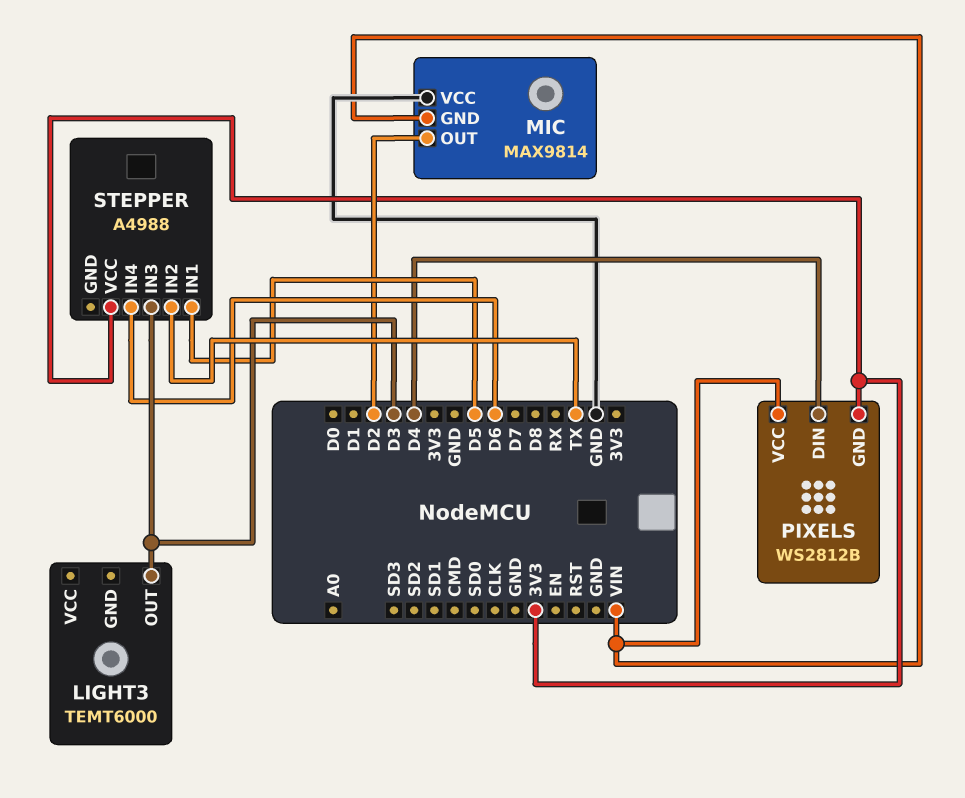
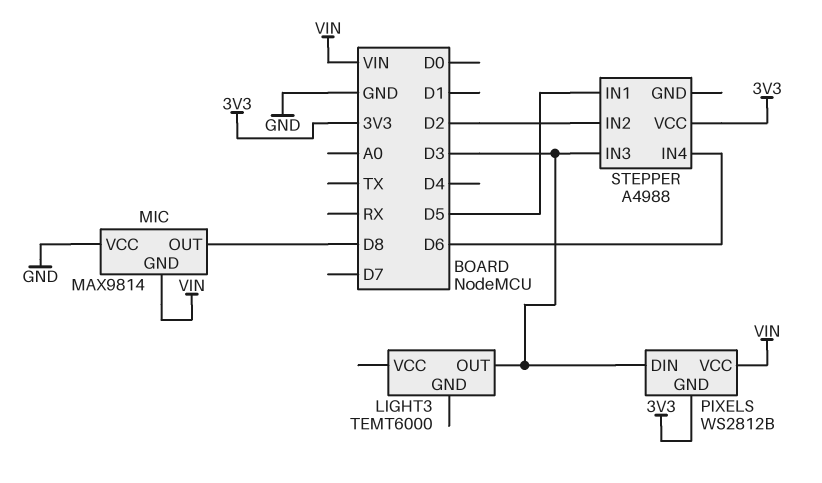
MIC pin OUT: D2 -> D8
PIXELS pin DIN: D4 -> D3
STEPPER pin IN2: TX -> D2

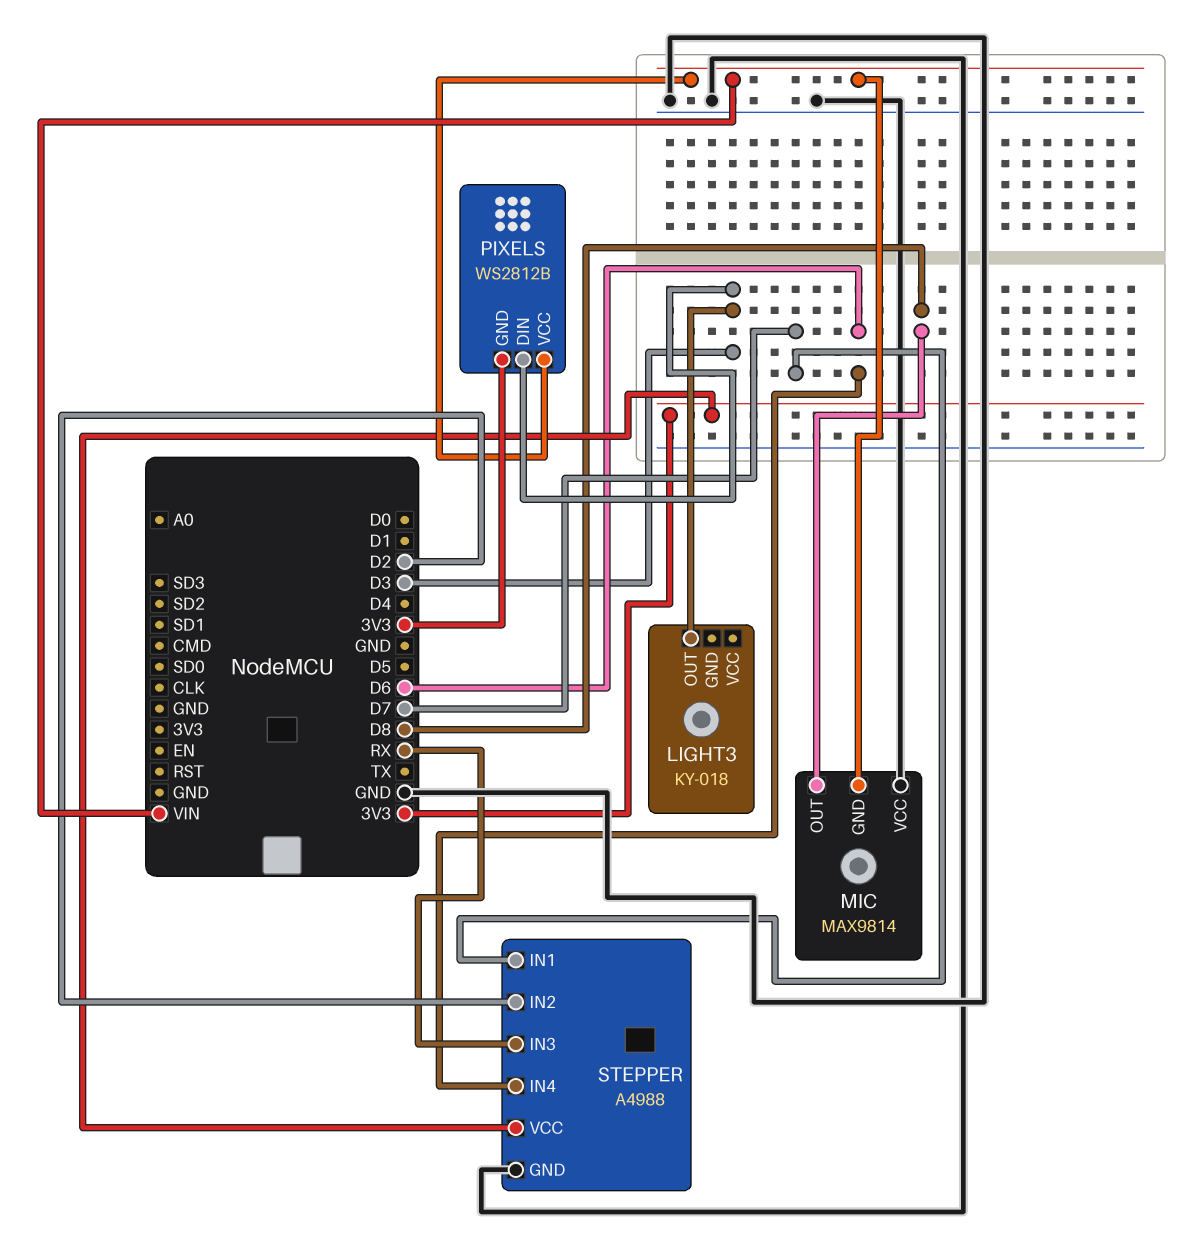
LIGHT3: TEMT6000 -> KY-018
STEPPER pin GND: none -> GND
STEPPER pin IN1: D5 -> D7
STEPPER pin IN3: D3 -> RX

